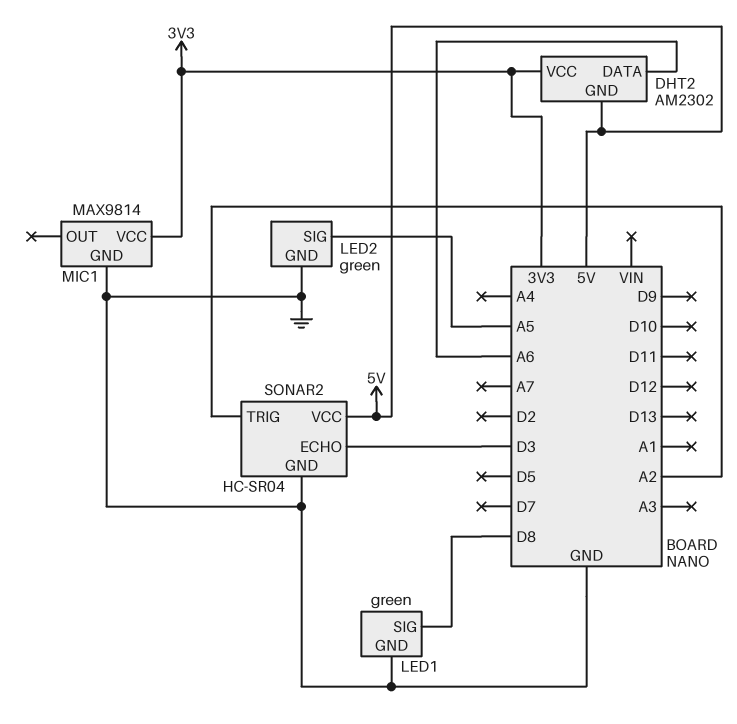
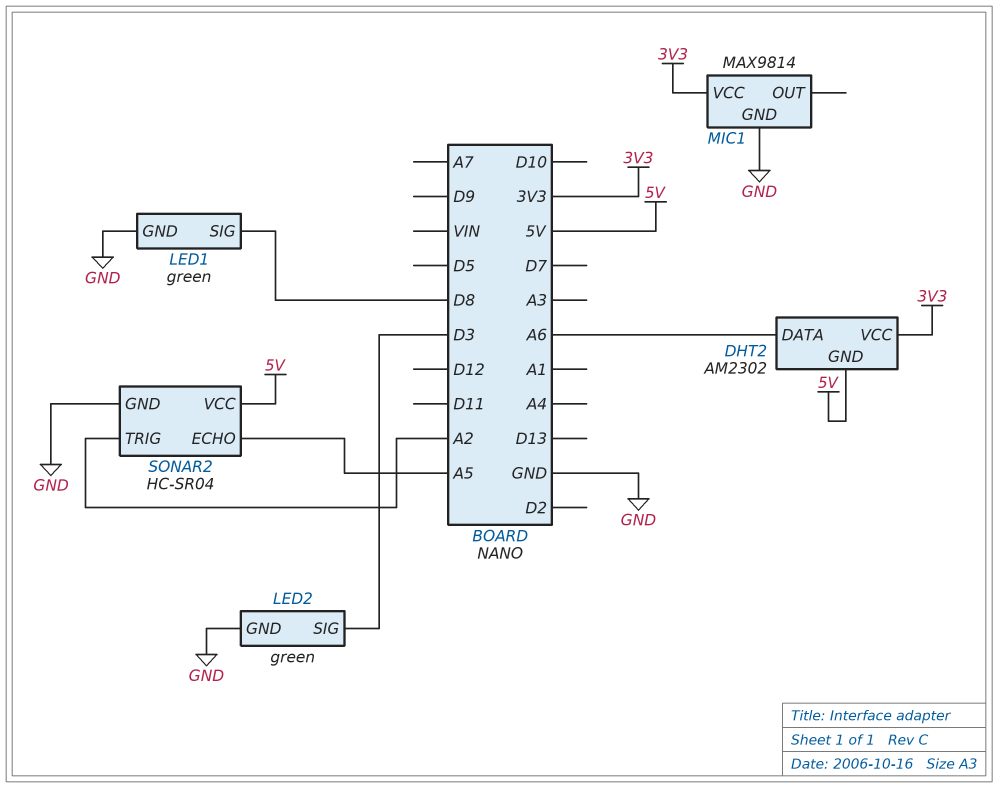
LED2 pin SIG: A5 -> D3
SONAR2 pin ECHO: D3 -> A5

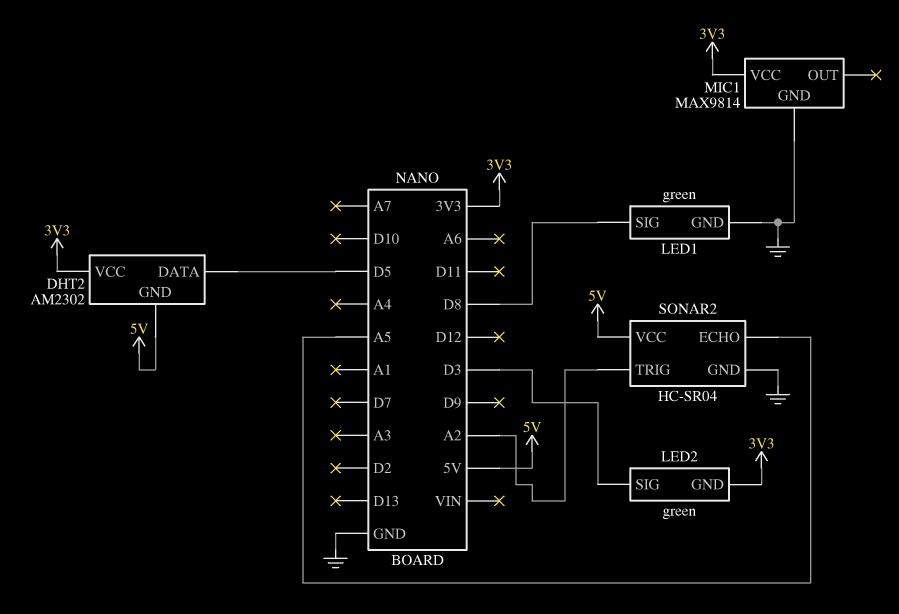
DHT2 pin DATA: A6 -> D5
LED2 pin GND: GND -> 3V3

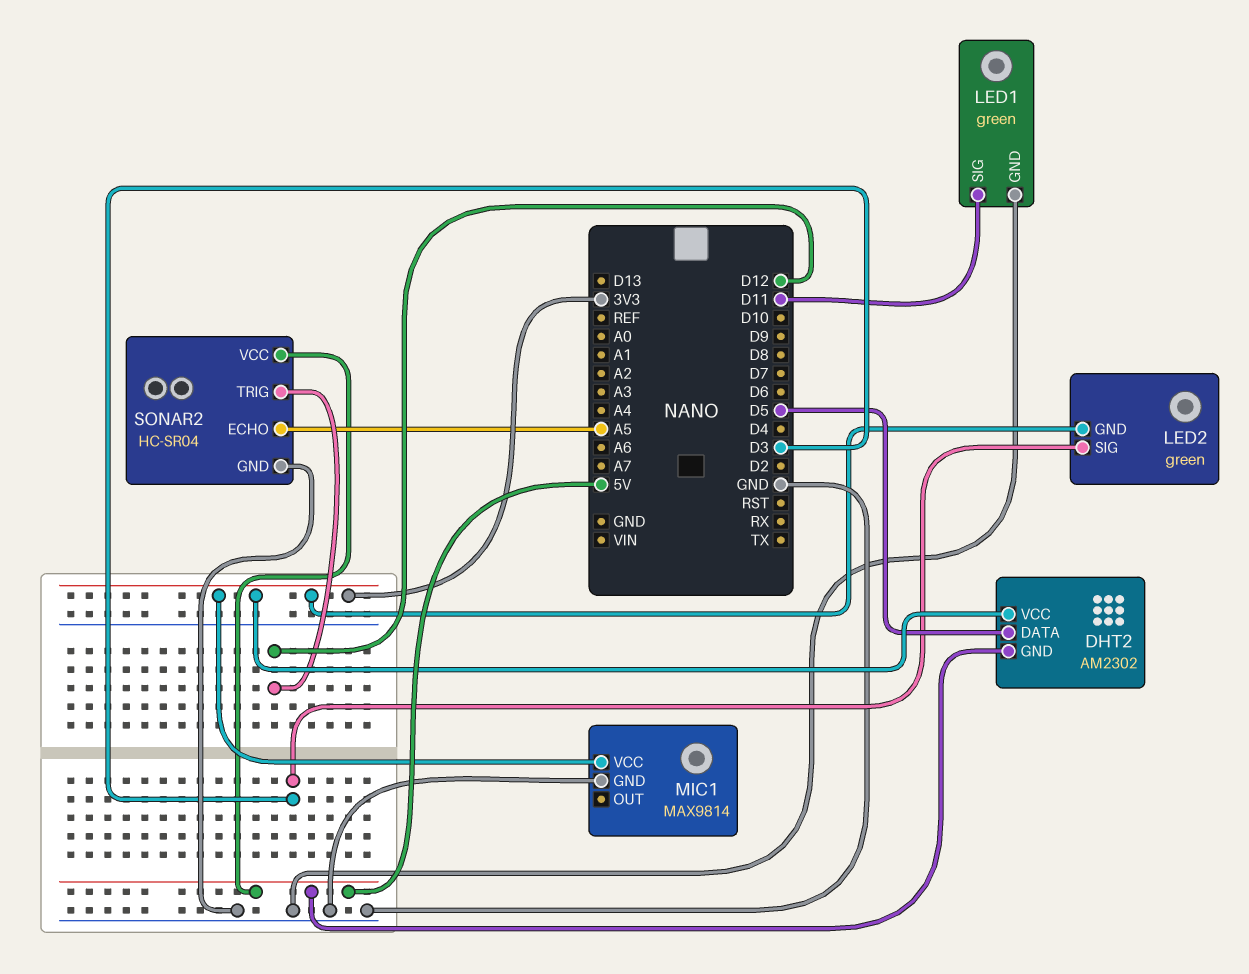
LED1 pin SIG: D8 -> D11
SONAR2 pin TRIG: A2 -> D12

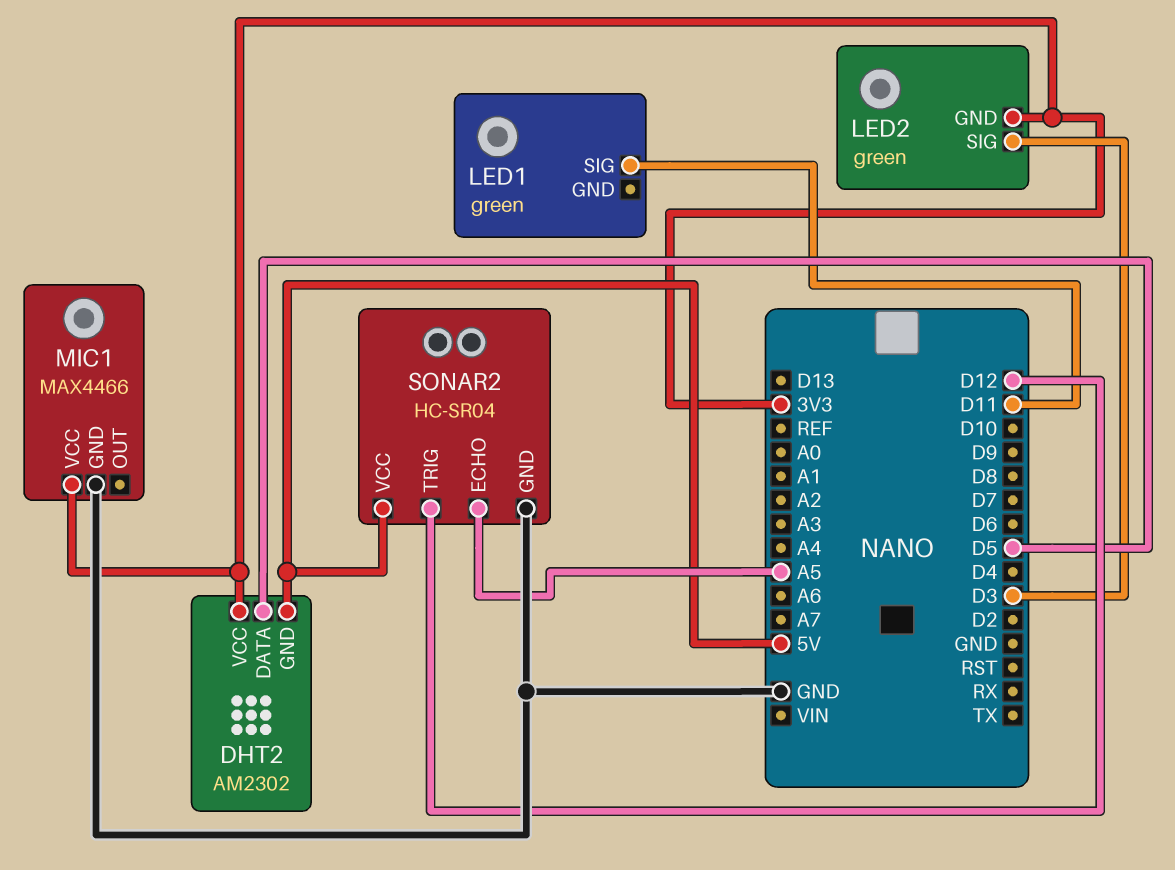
LED1 pin GND: GND -> none
MIC1: MAX9814 -> MAX4466

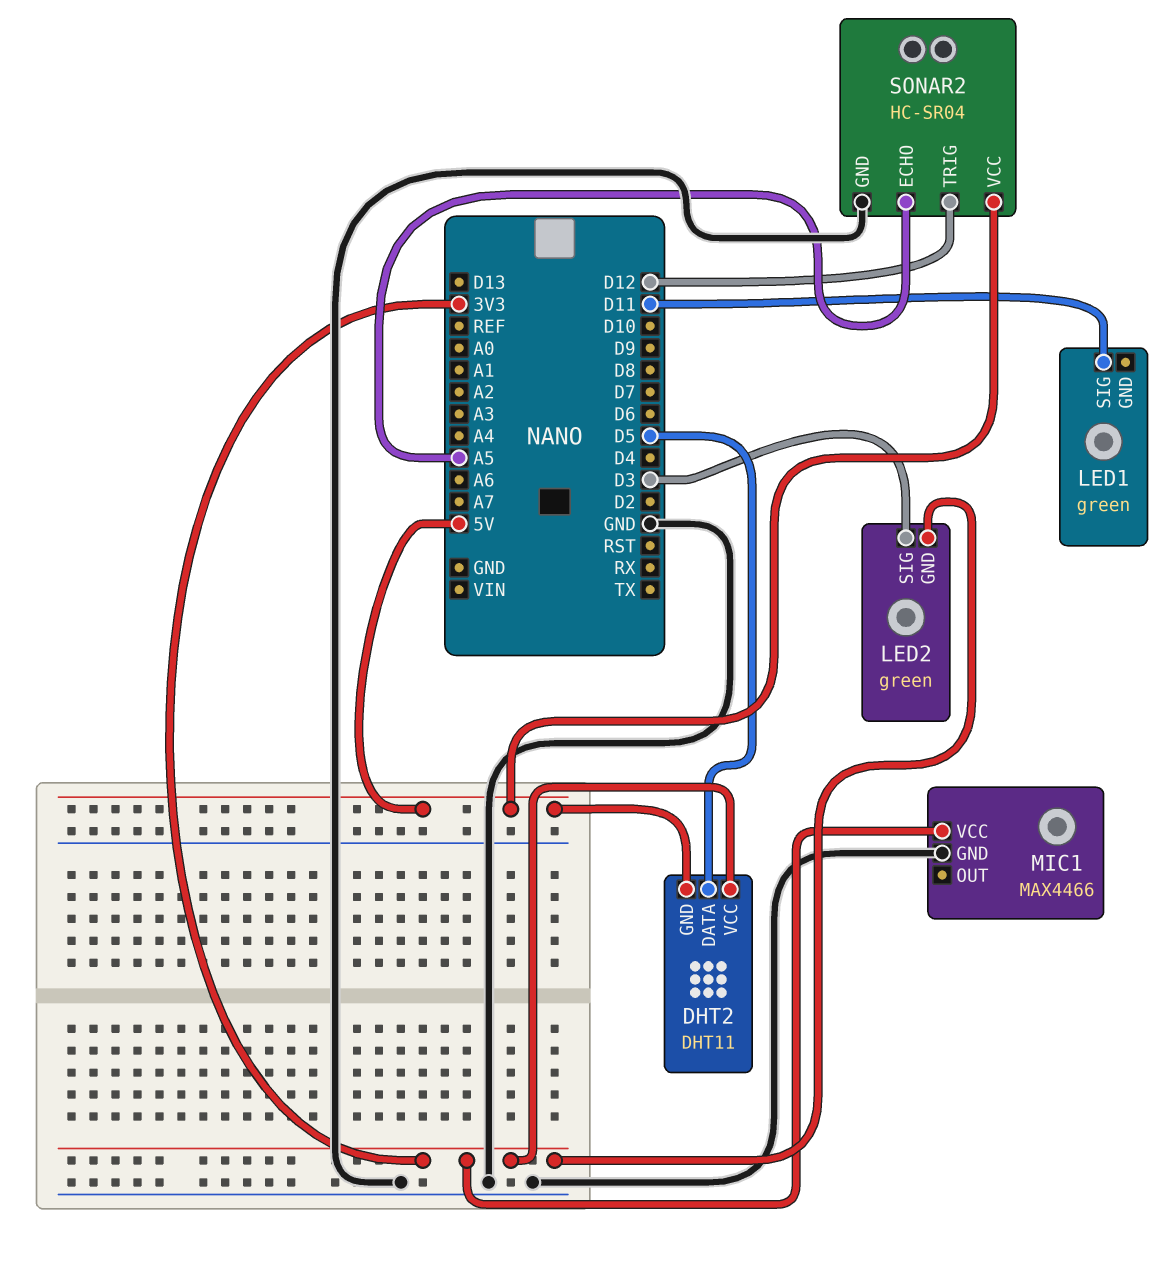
DHT2: AM2302 -> DHT11

